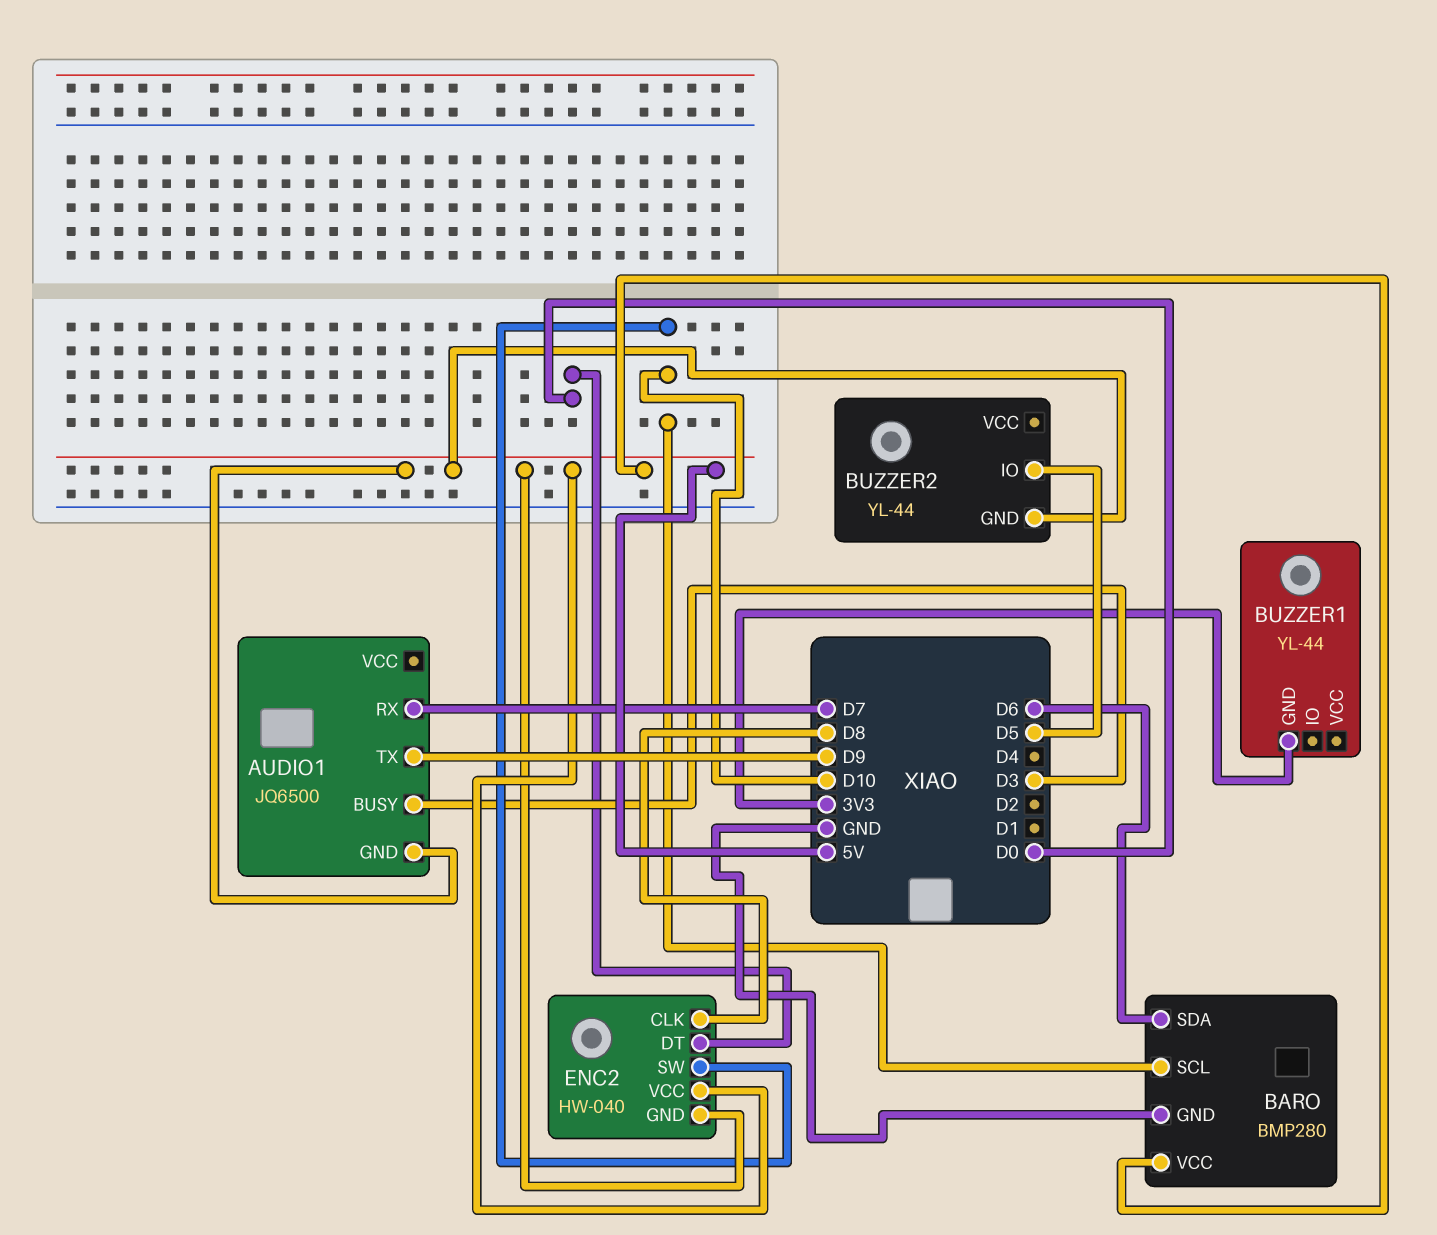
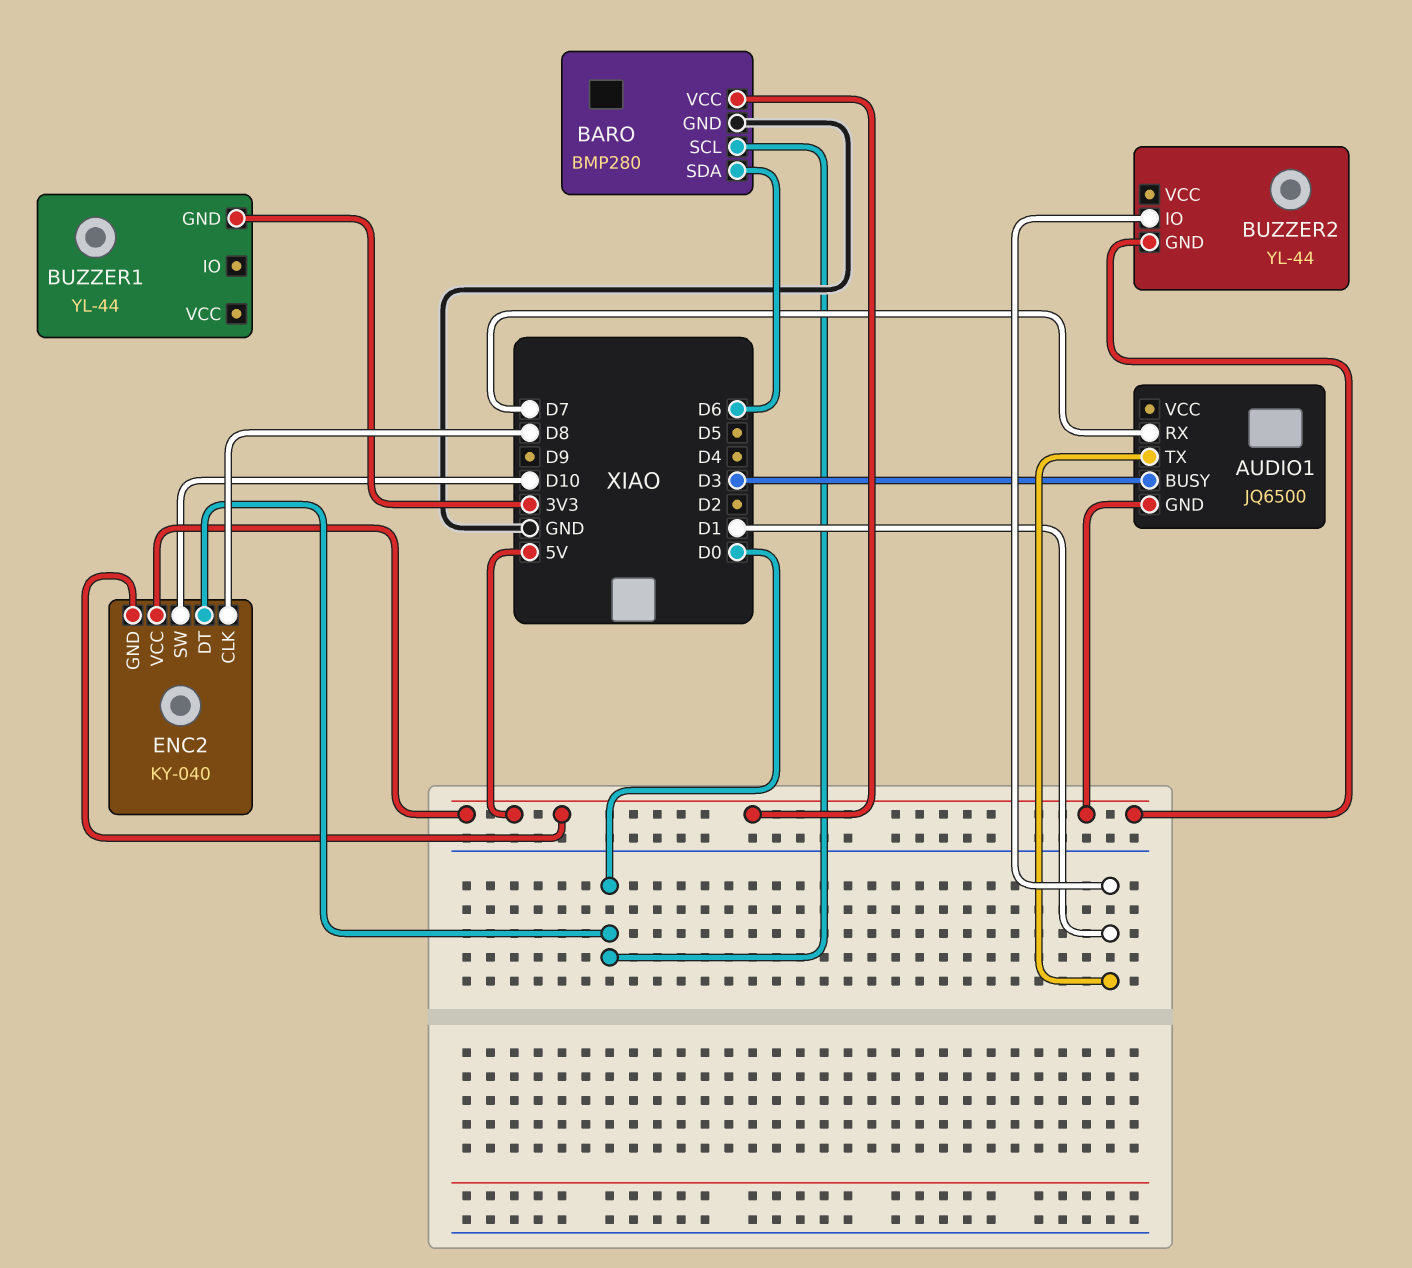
AUDIO1 pin TX: D9 -> D1
BARO pin SCL: D10 -> D0
BUZZER2 pin IO: D5 -> D1
ENC2: HW-040 -> KY-040

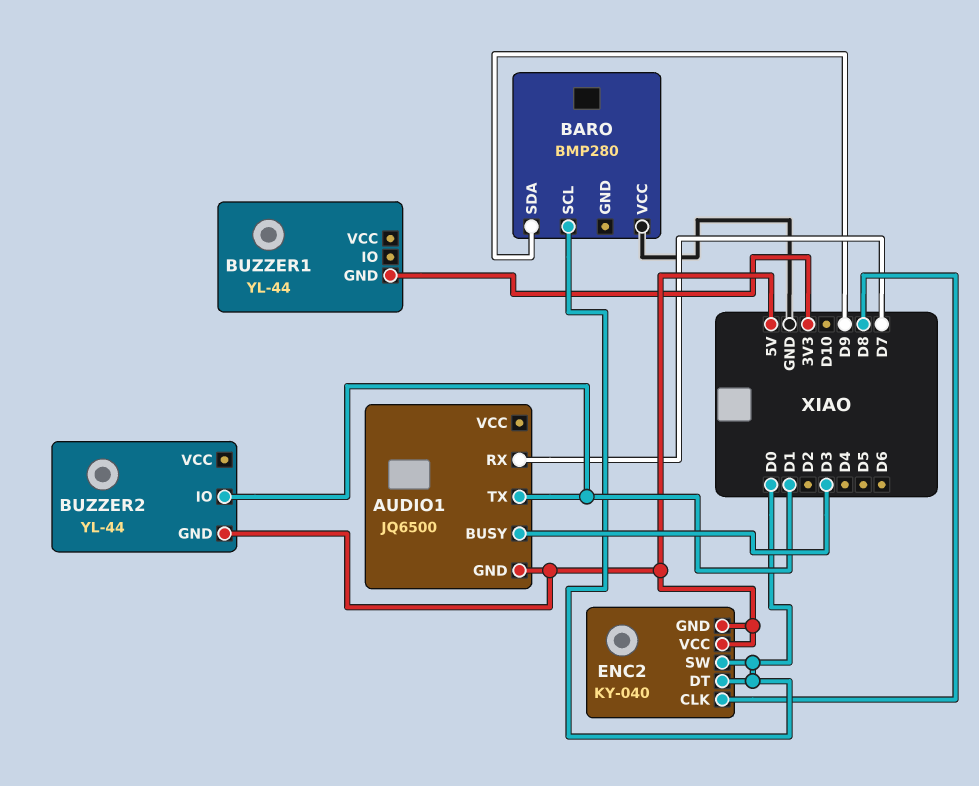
BARO pin GND: GND -> none
BARO pin SDA: D6 -> D9
BARO pin VCC: 5V -> GND
ENC2 pin SW: D10 -> D0

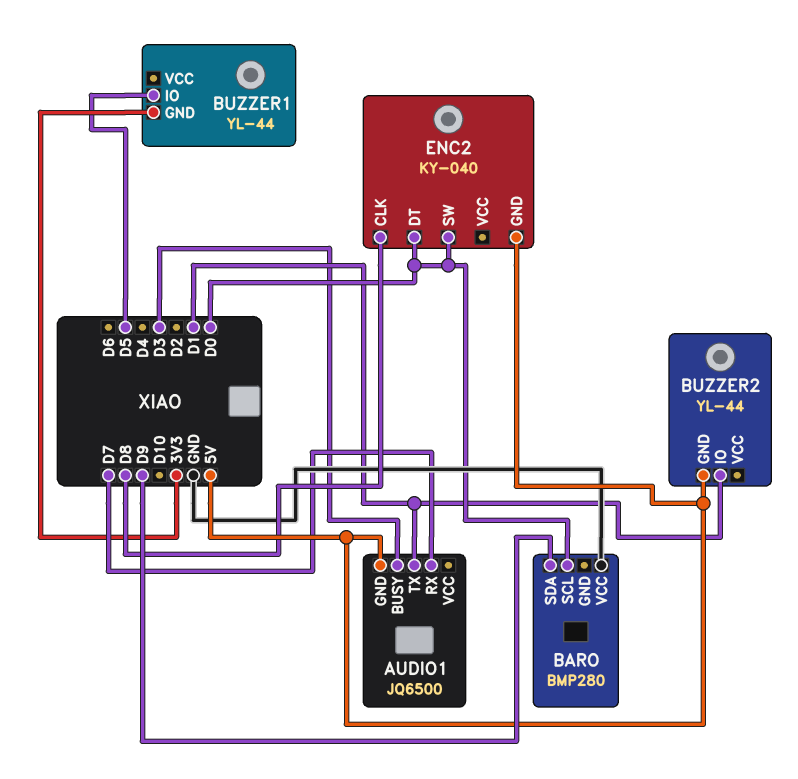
BUZZER1 pin IO: none -> D5
ENC2 pin VCC: 5V -> none

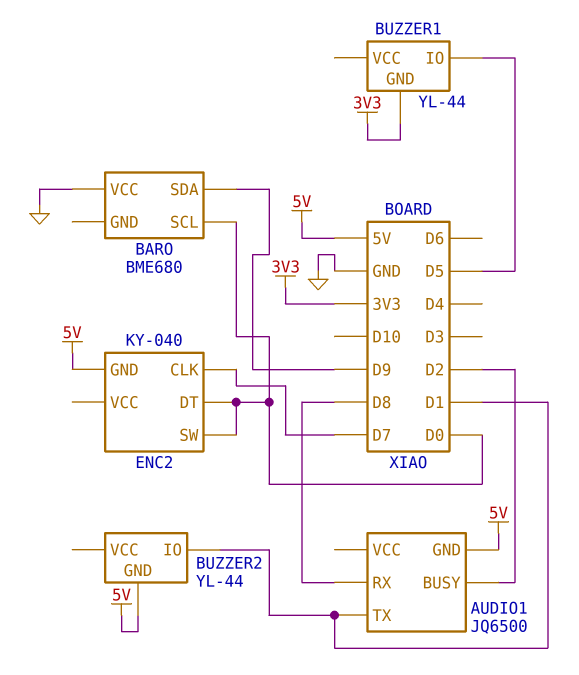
AUDIO1 pin BUSY: D3 -> D2
AUDIO1 pin RX: D7 -> D8
BARO: BMP280 -> BME680
ENC2 pin CLK: D8 -> D7

